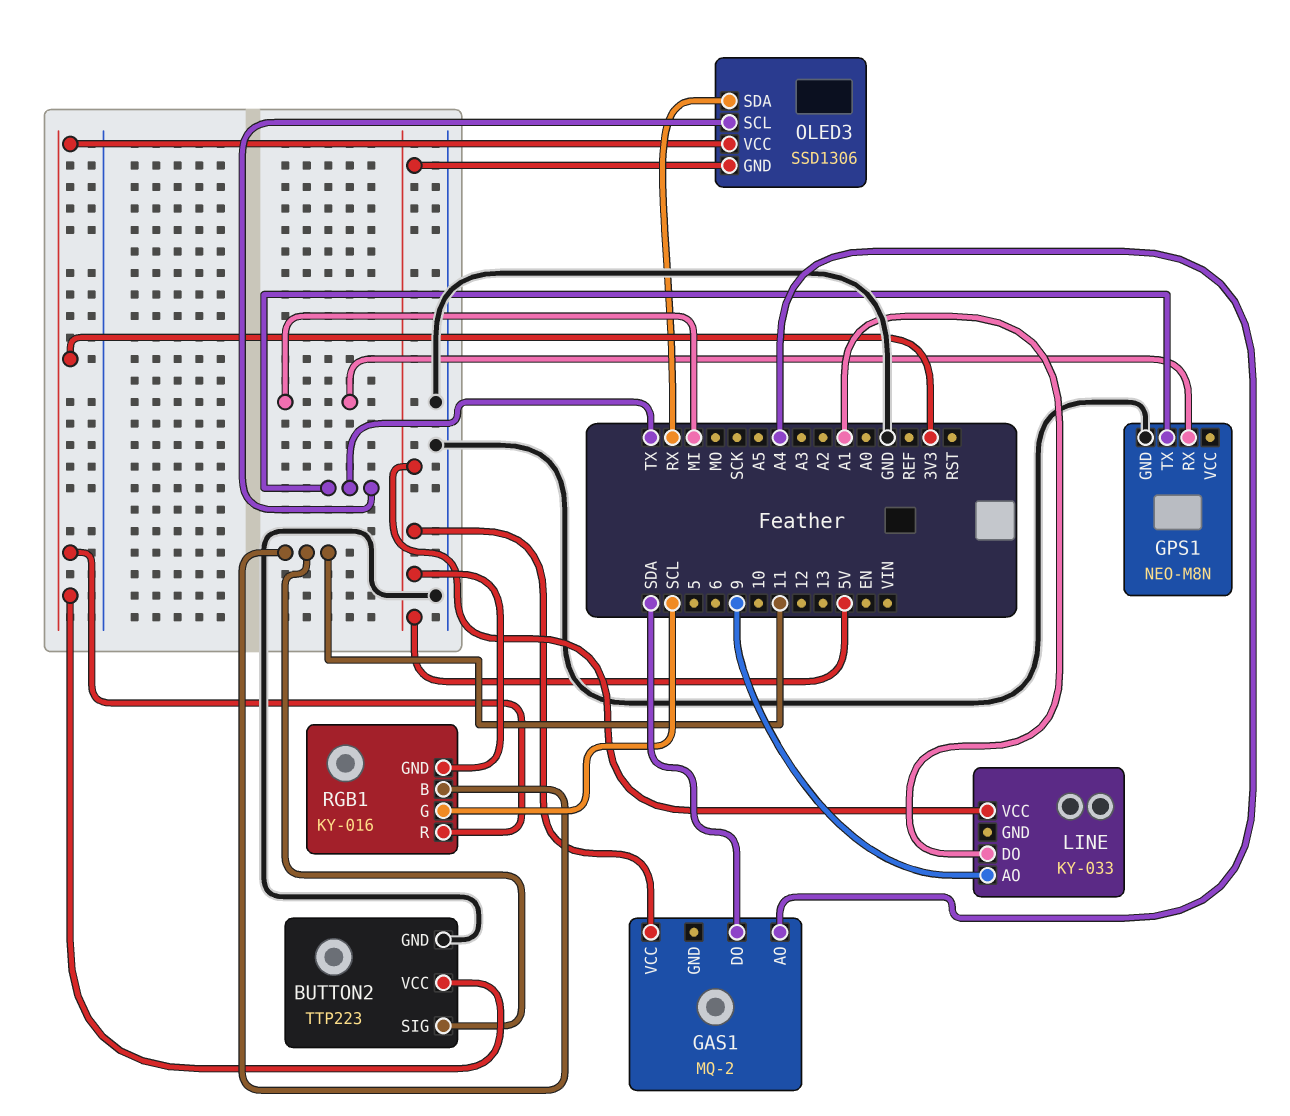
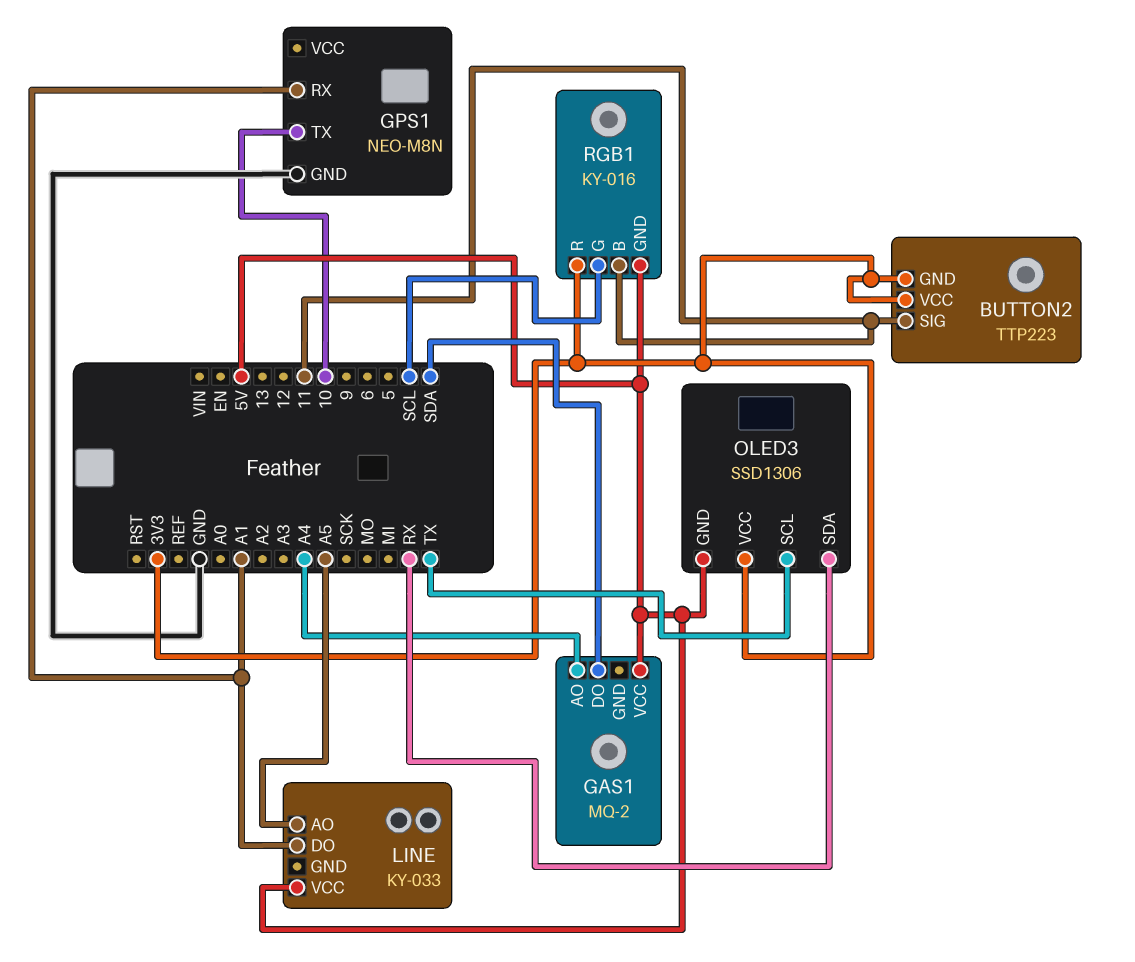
BUTTON2 pin GND: GND -> 3V3
GPS1 pin RX: MI -> A1
GPS1 pin TX: TX -> 10
LINE pin AO: 9 -> A5

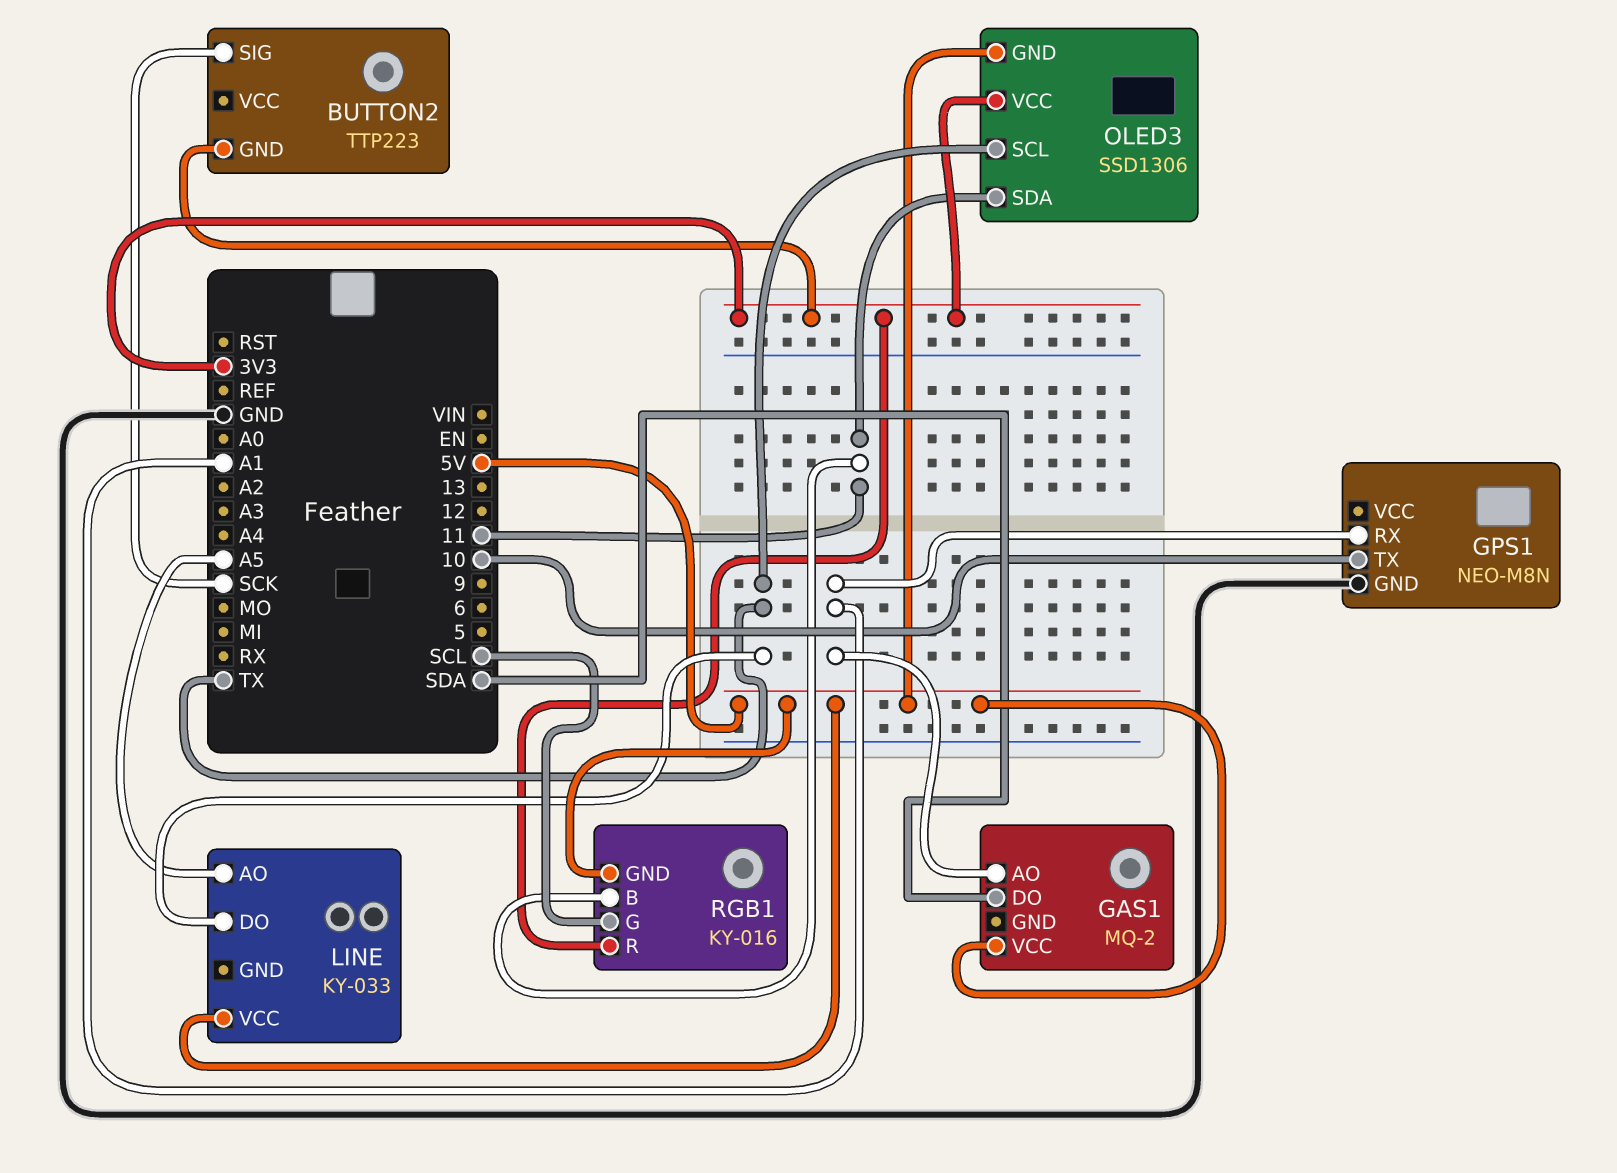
BUTTON2 pin SIG: 11 -> SCK
BUTTON2 pin VCC: 3V3 -> none
GAS1 pin AO: A4 -> A1
LINE pin DO: A1 -> TX
OLED3 pin SDA: RX -> 11

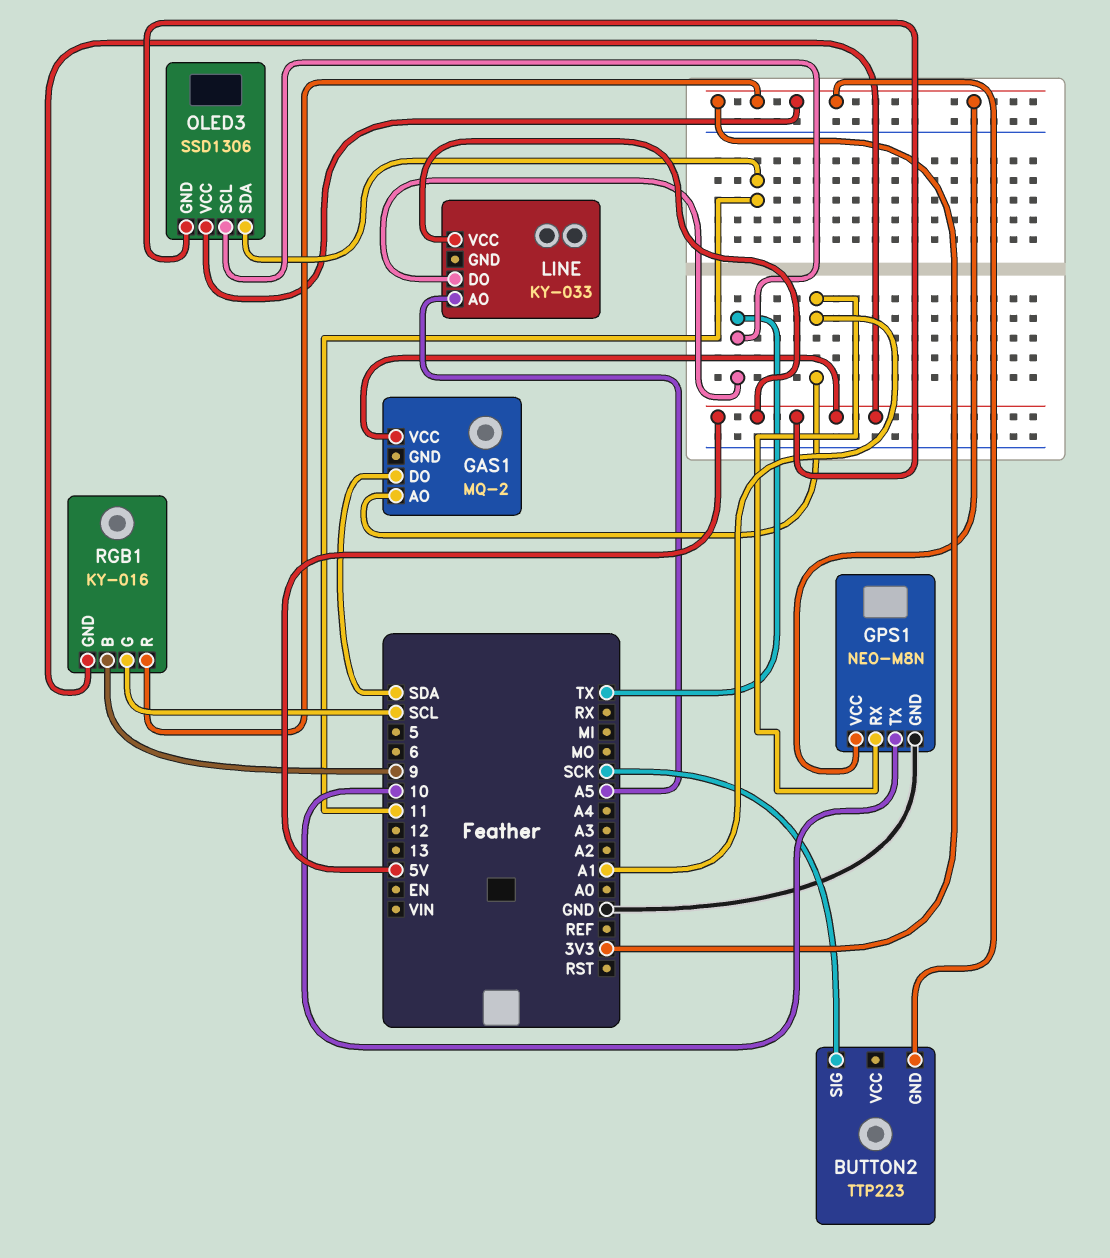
GPS1 pin VCC: none -> 3V3
RGB1 pin B: 11 -> 9

